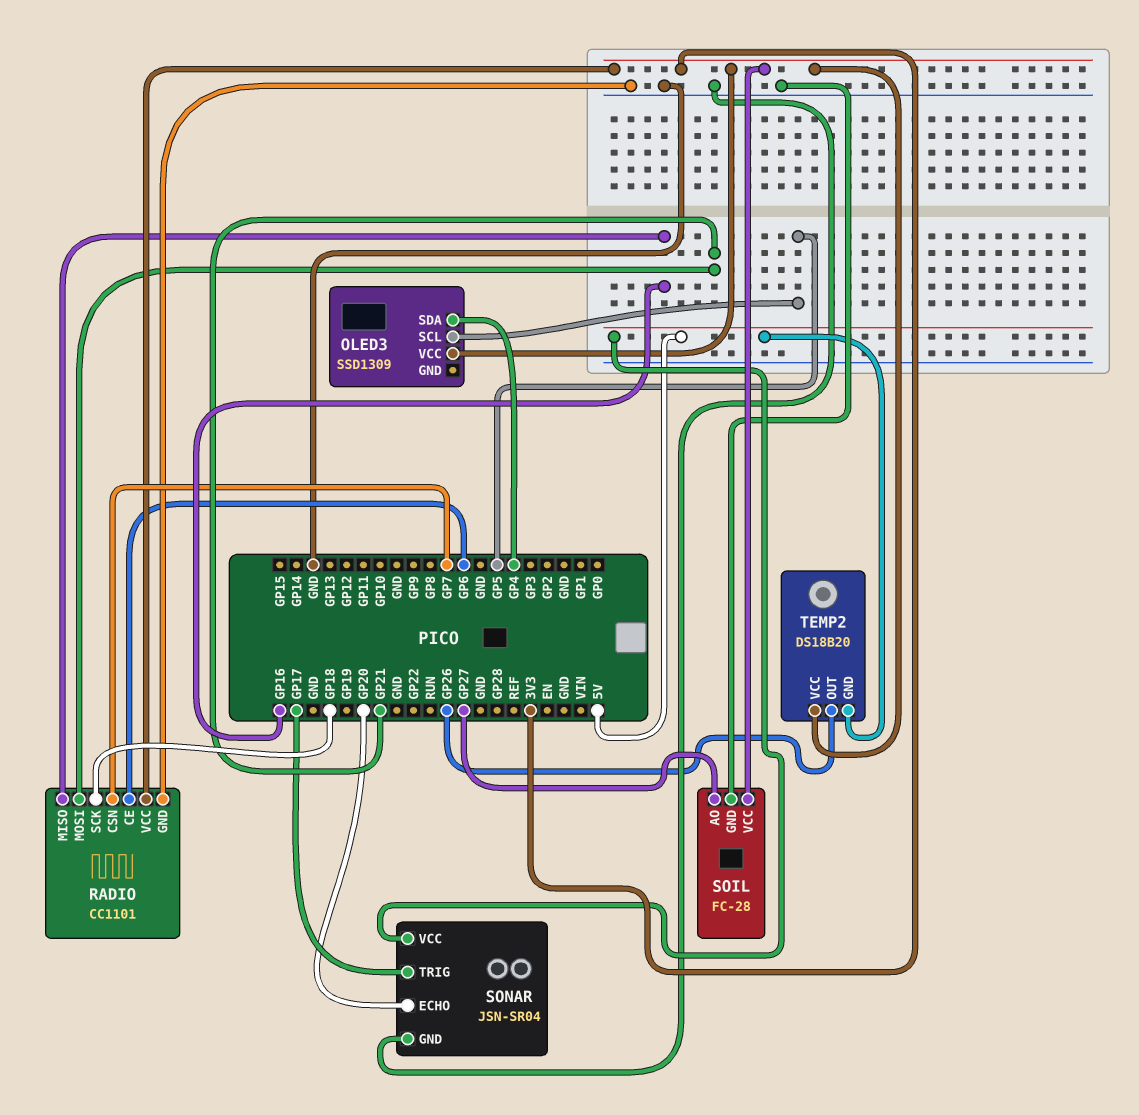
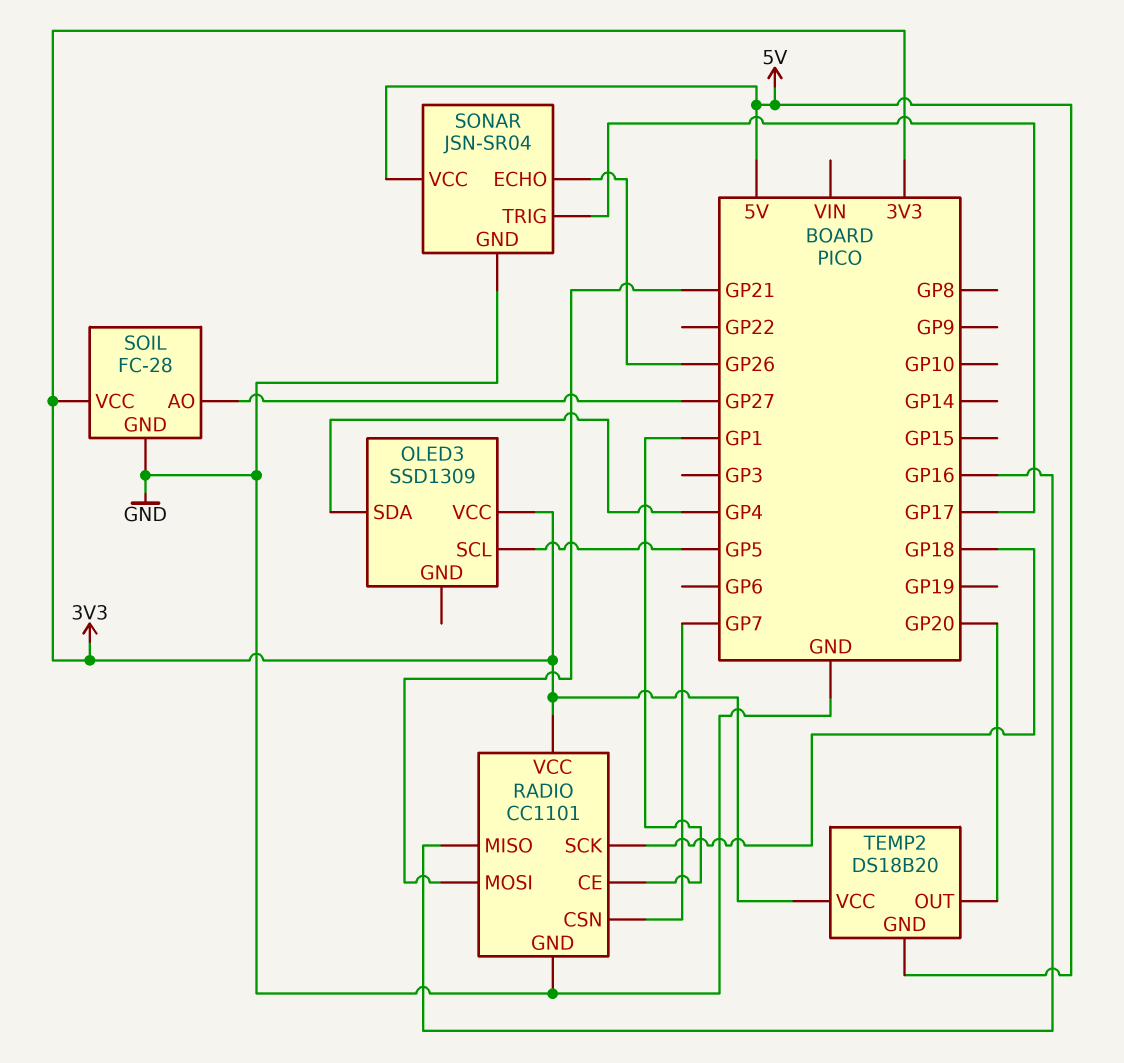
RADIO pin CE: GP6 -> GP1
SONAR pin ECHO: GP20 -> GP26
TEMP2 pin OUT: GP26 -> GP20

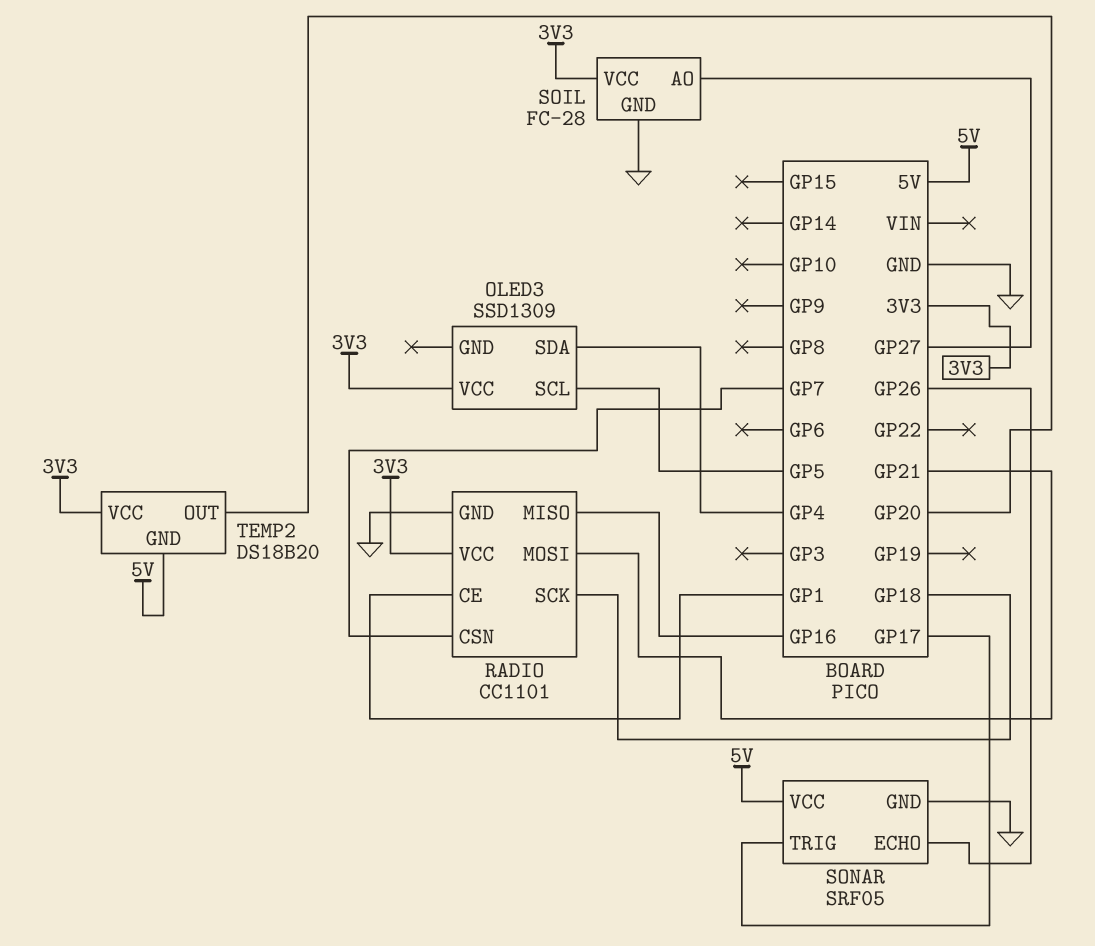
SONAR: JSN-SR04 -> SRF05

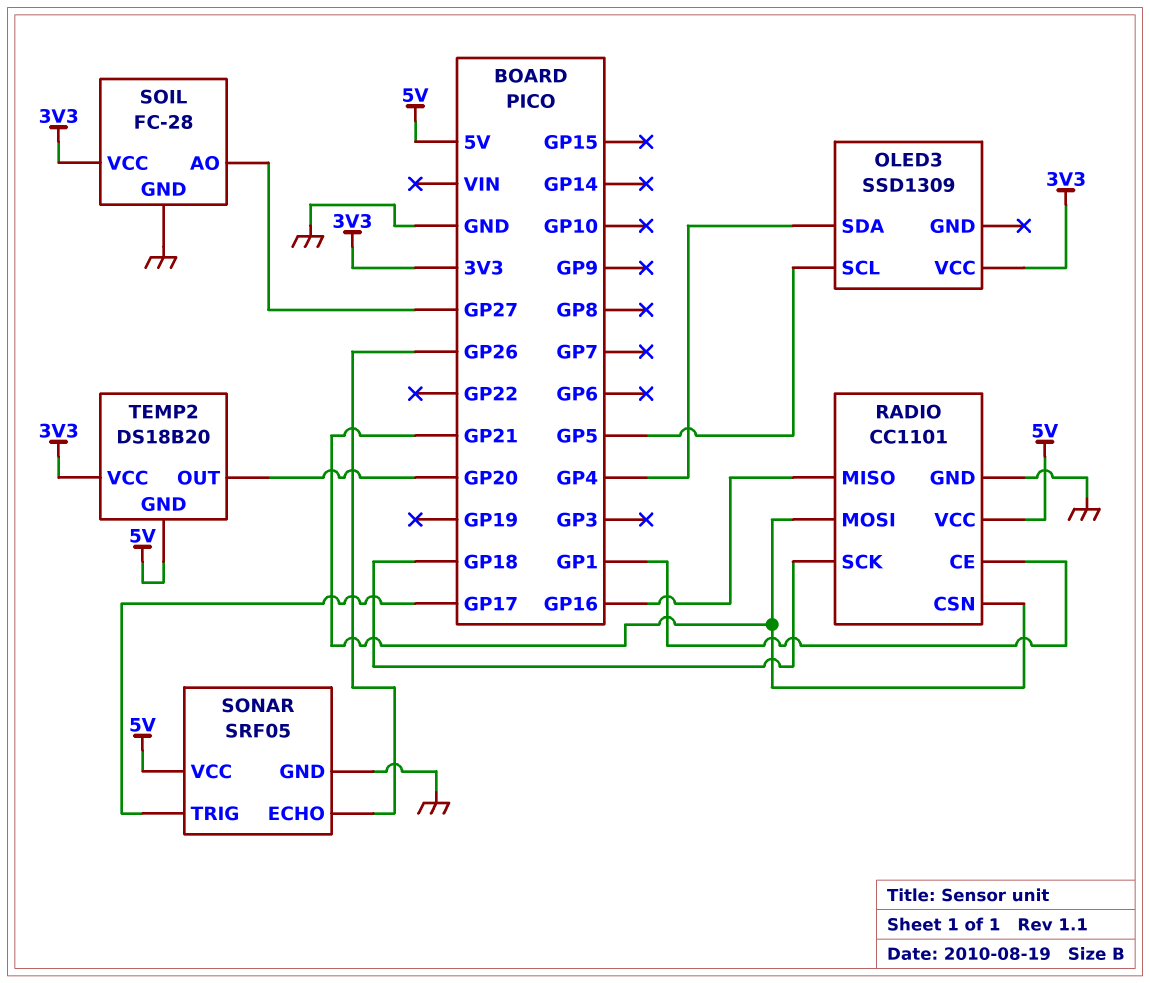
RADIO pin CSN: GP7 -> GP21
RADIO pin VCC: 3V3 -> 5V

